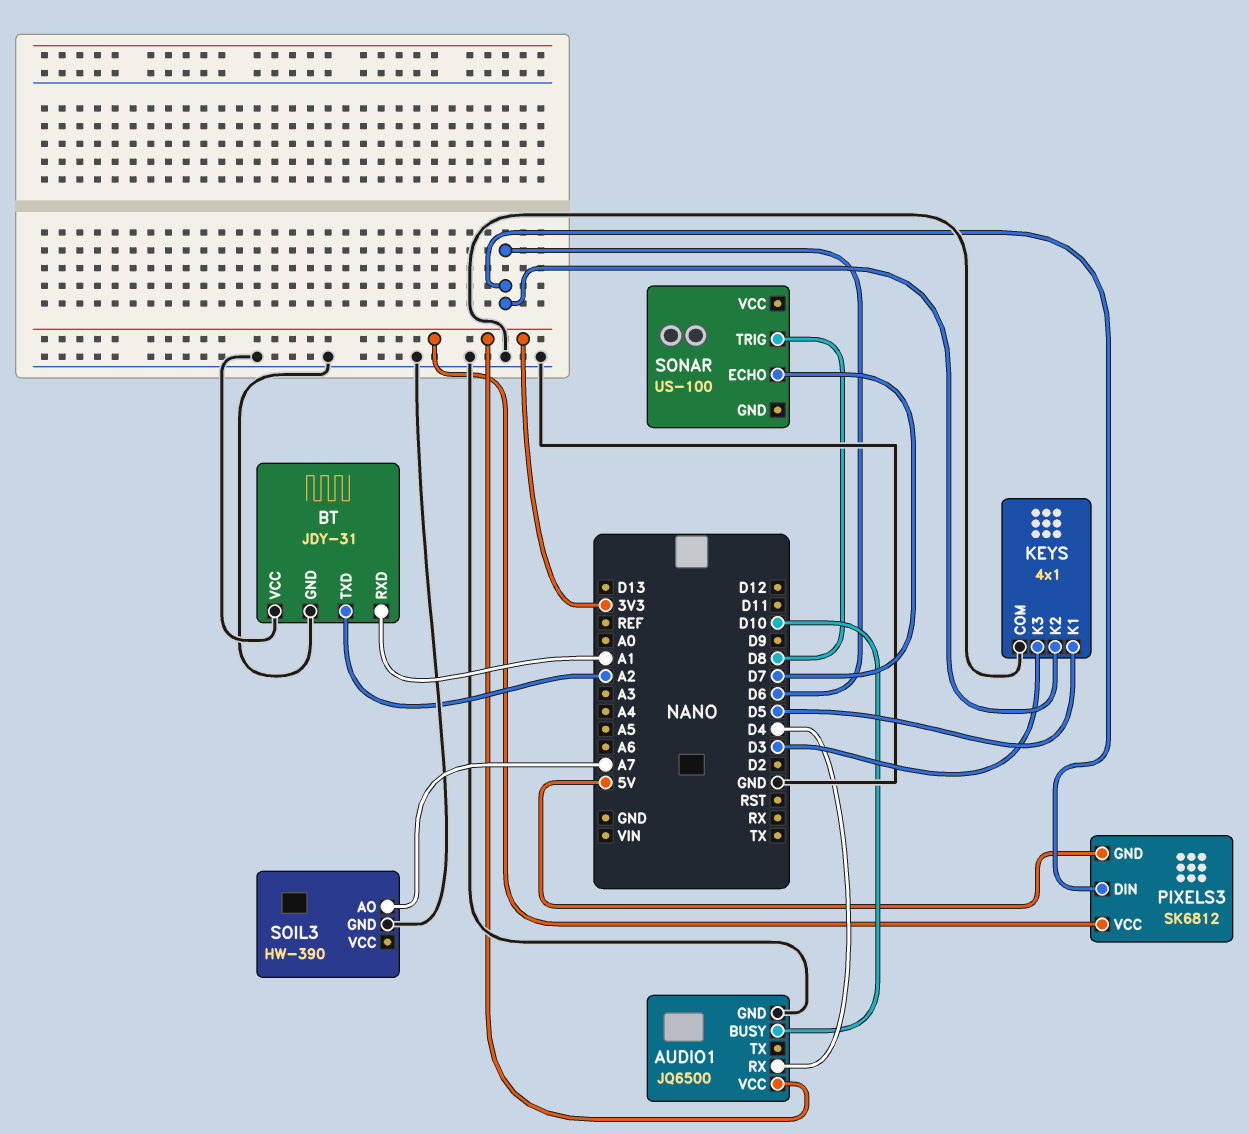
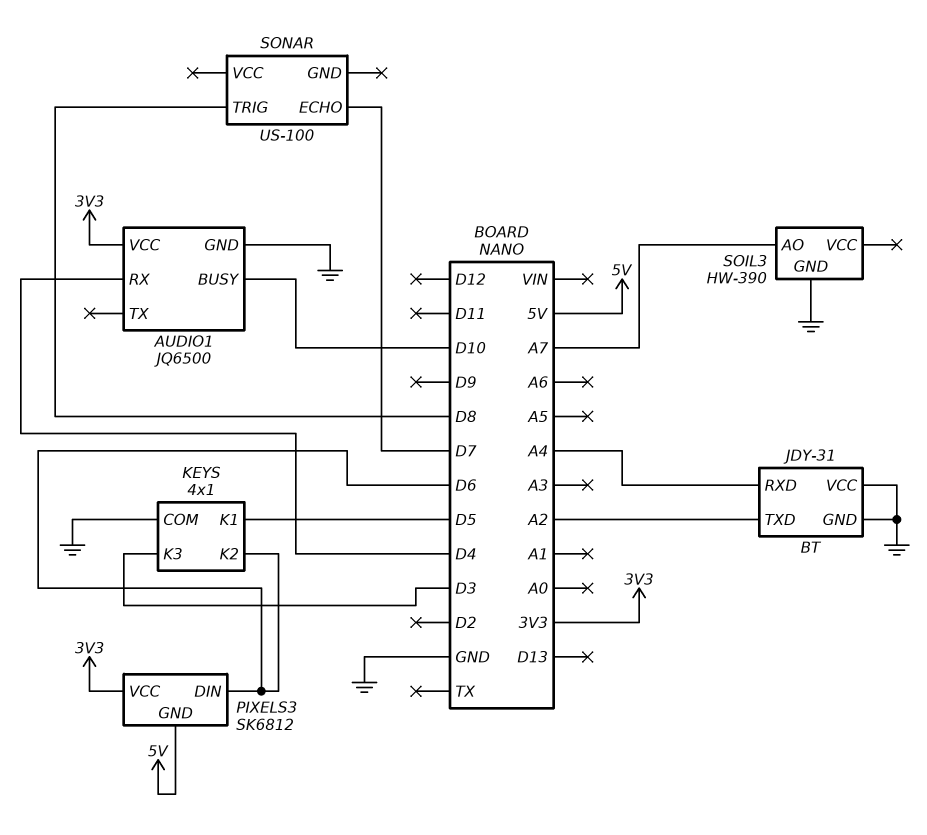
BT pin RXD: A1 -> A4

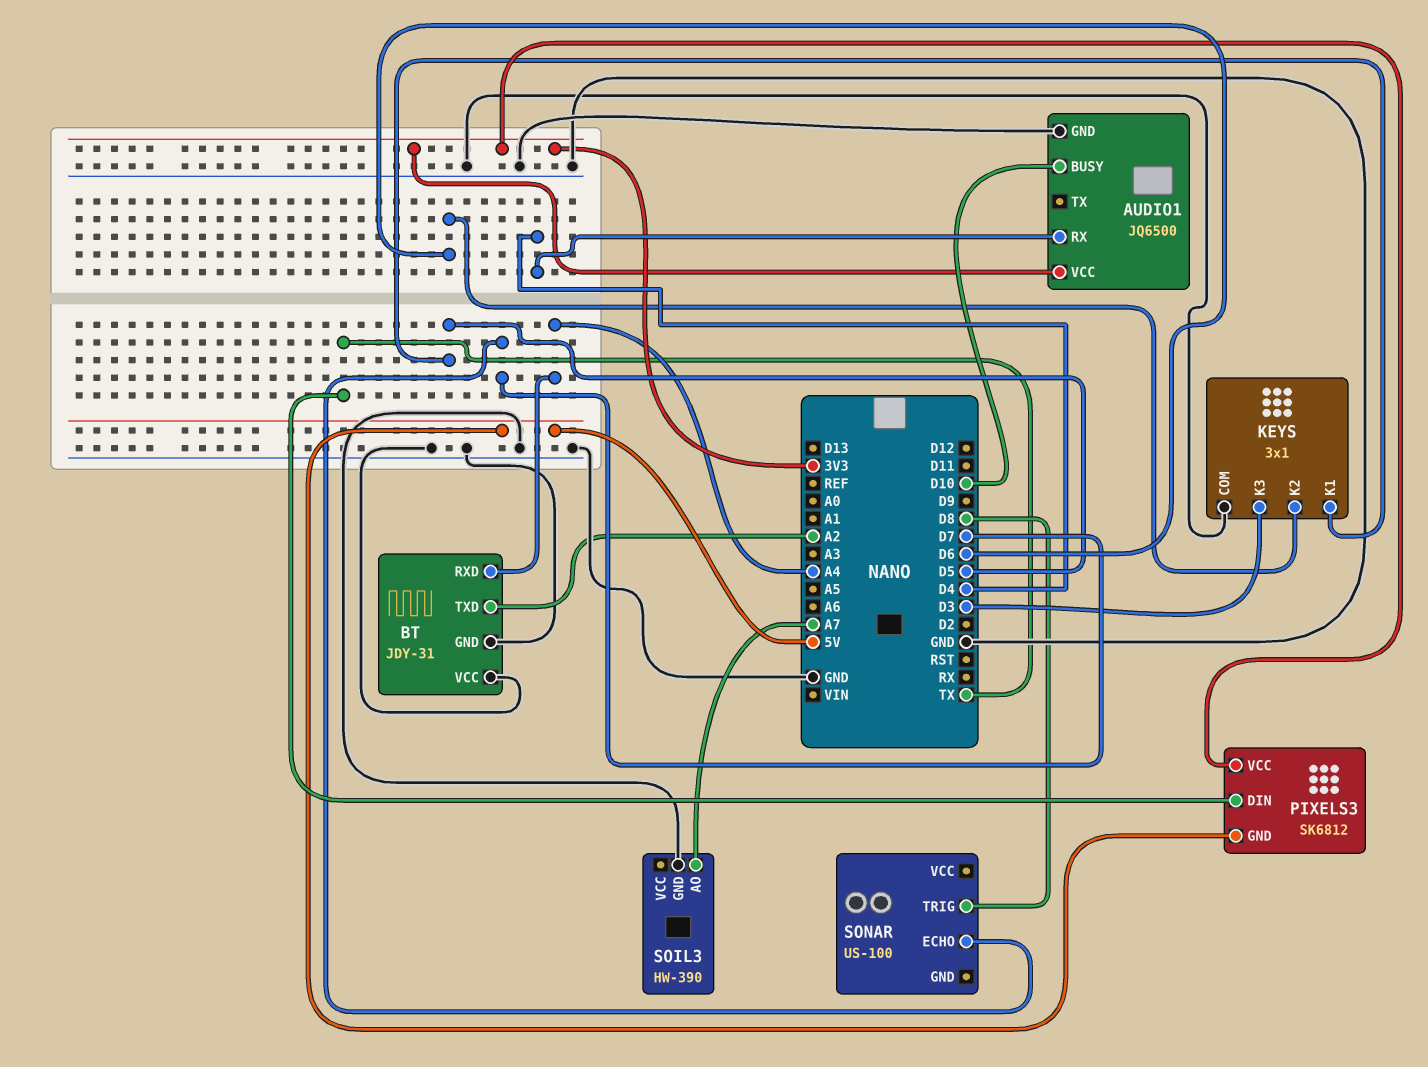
KEYS: 4x1 -> 3x1
PIXELS3 pin DIN: D6 -> TX

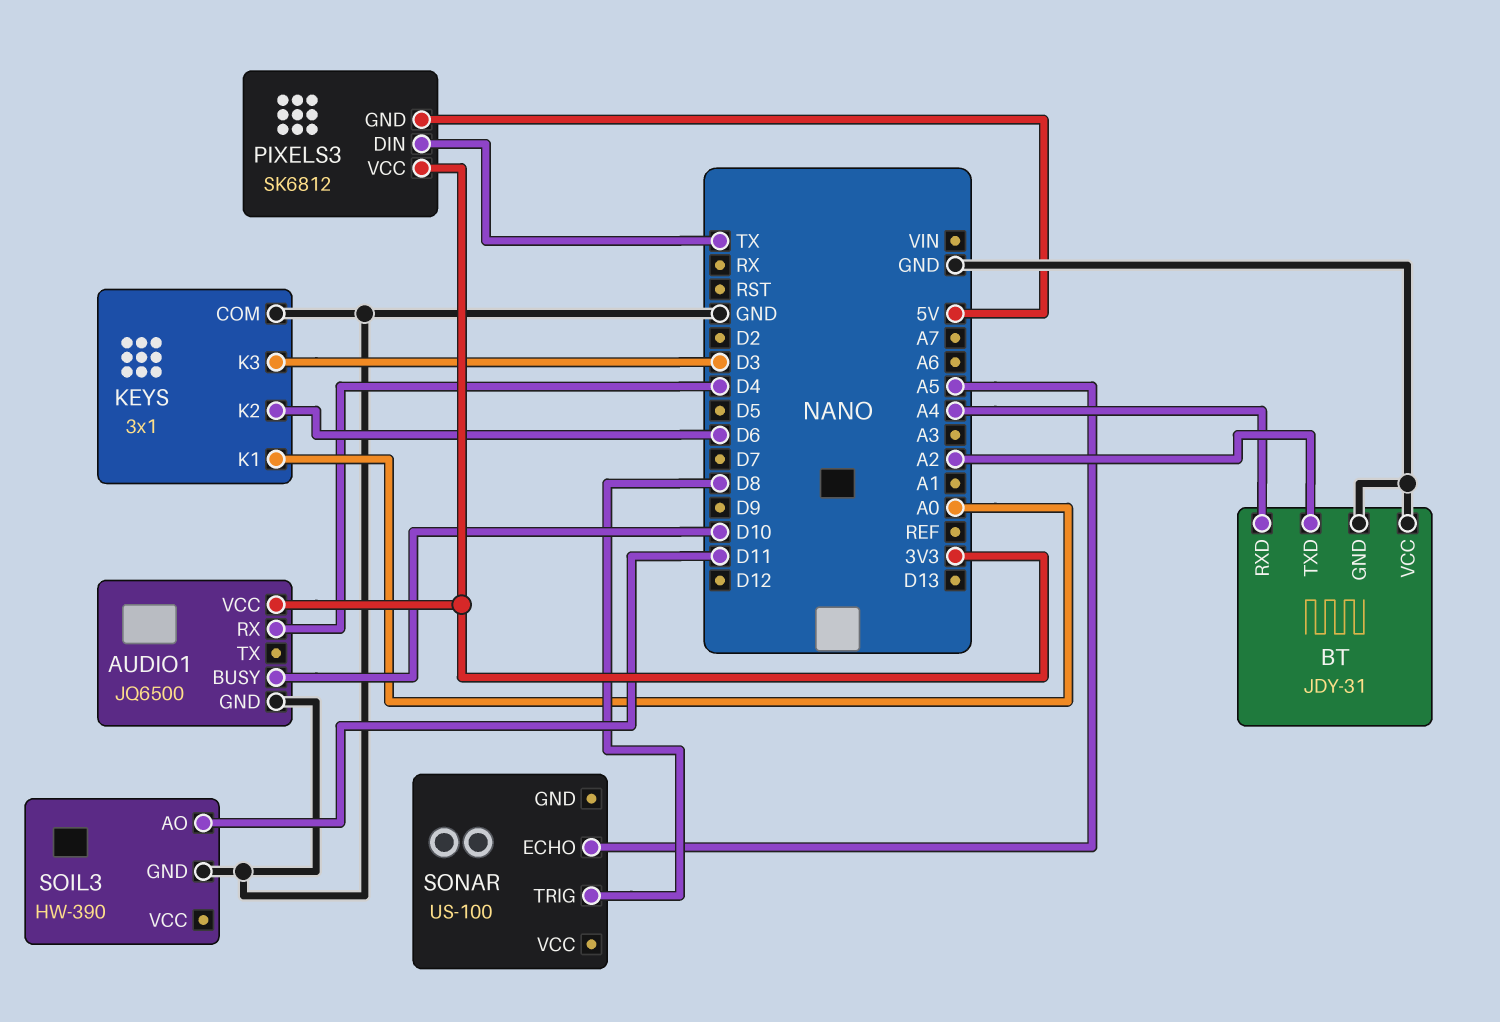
KEYS pin K1: D5 -> A0
SOIL3 pin AO: A7 -> D11
SONAR pin ECHO: D7 -> A5

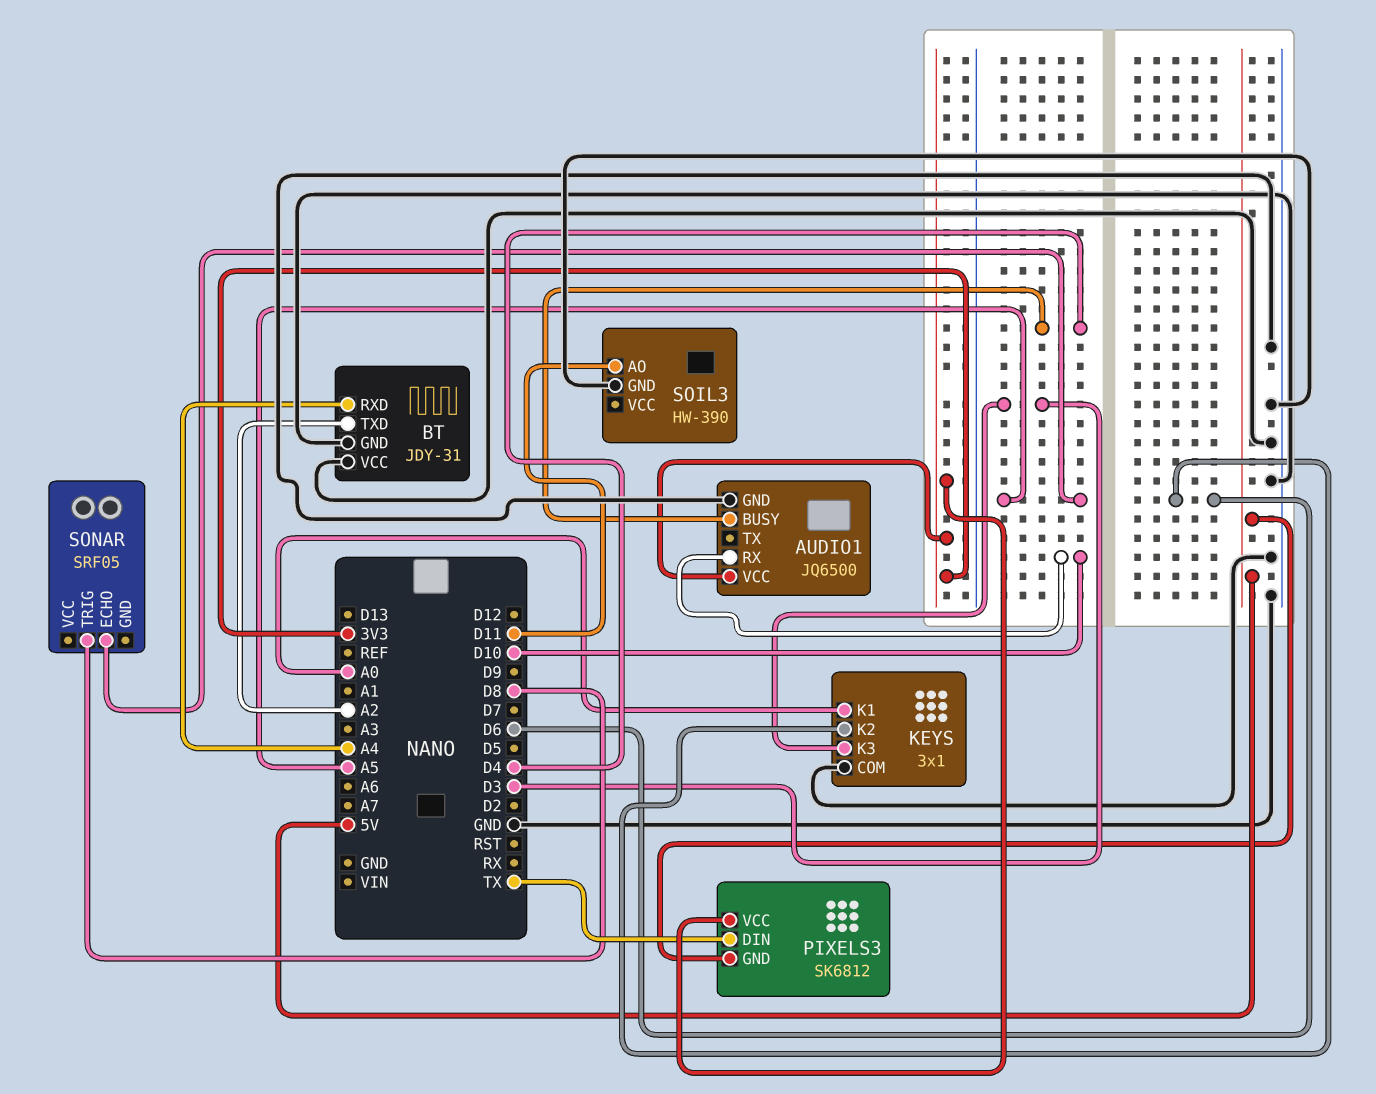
AUDIO1 pin BUSY: D10 -> D4
AUDIO1 pin RX: D4 -> D10
SONAR: US-100 -> SRF05

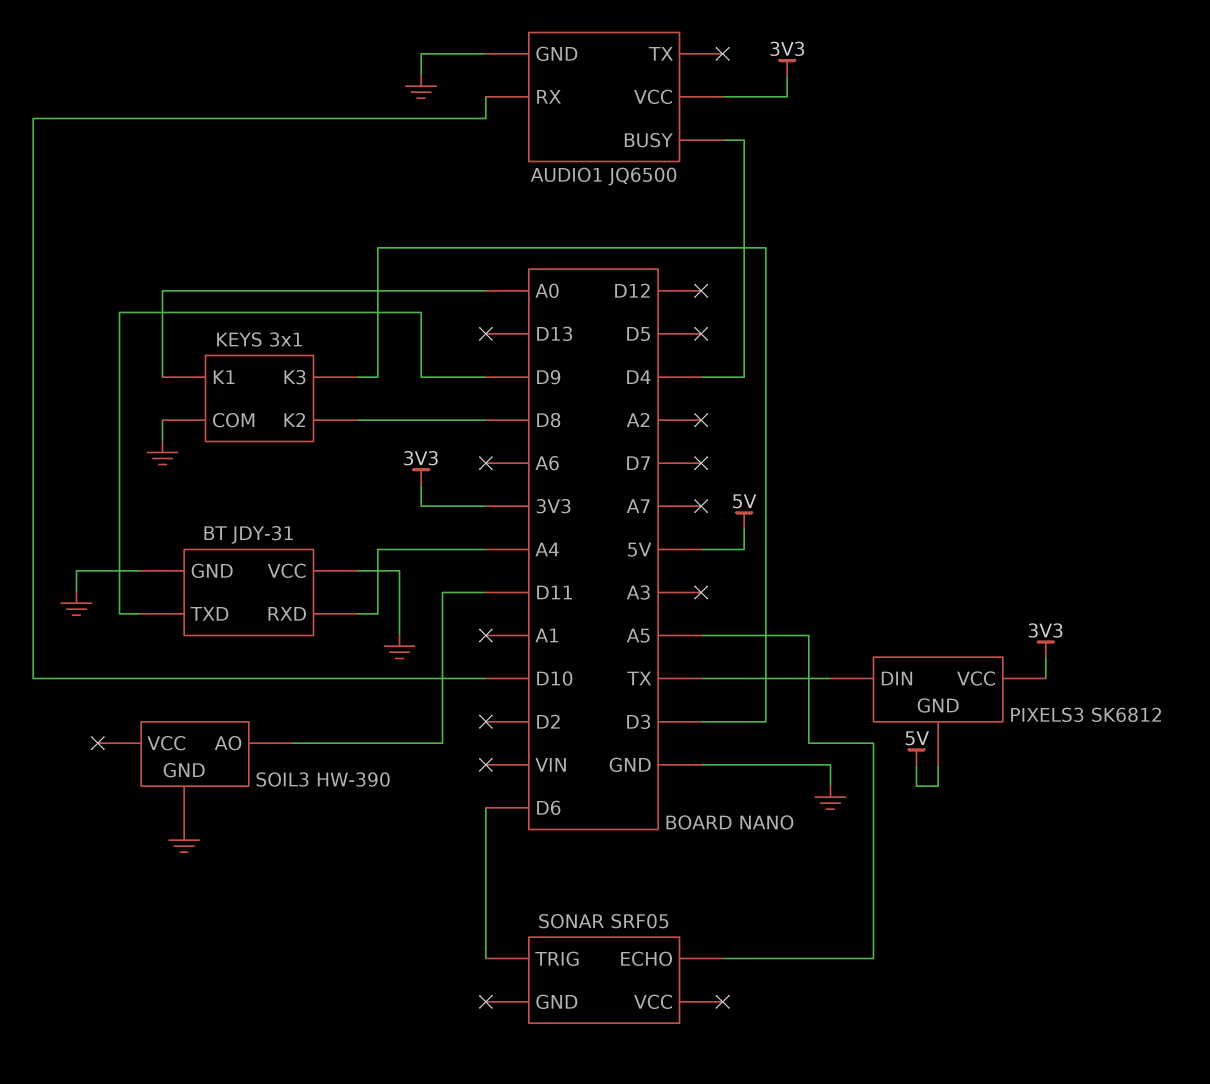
BT pin TXD: A2 -> D9
KEYS pin K2: D6 -> D8
SONAR pin TRIG: D8 -> D6

